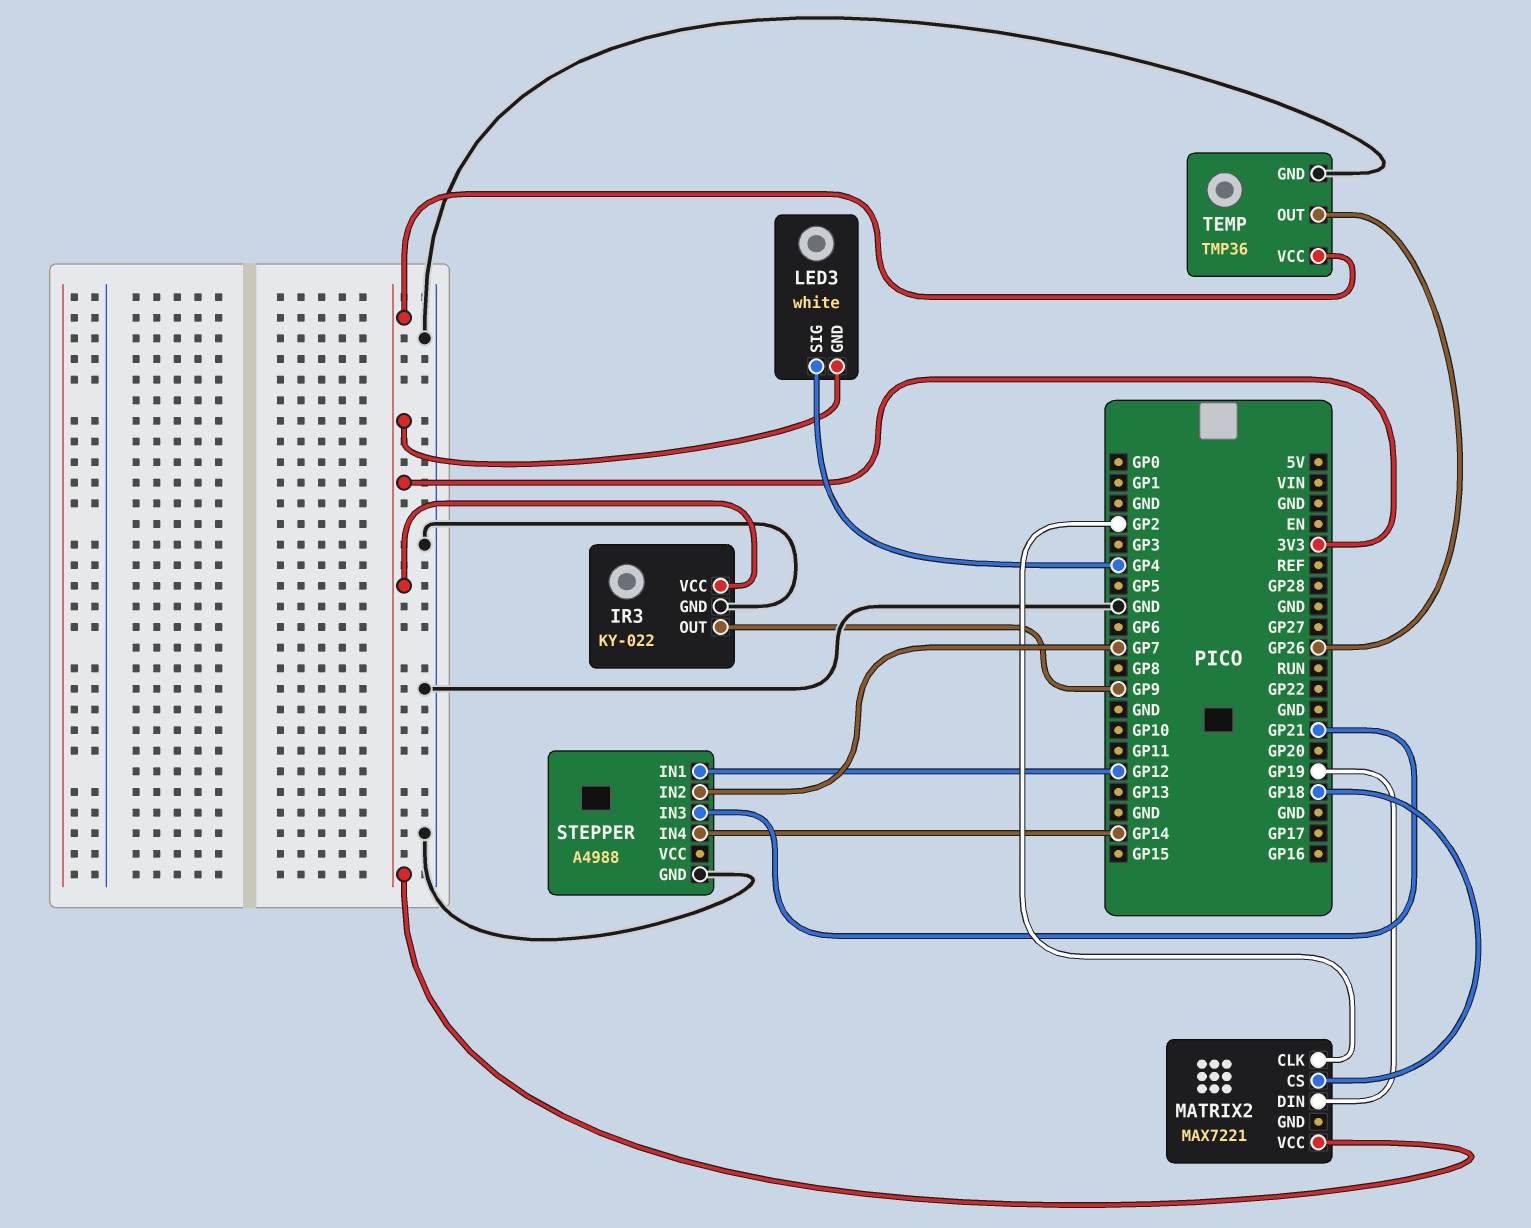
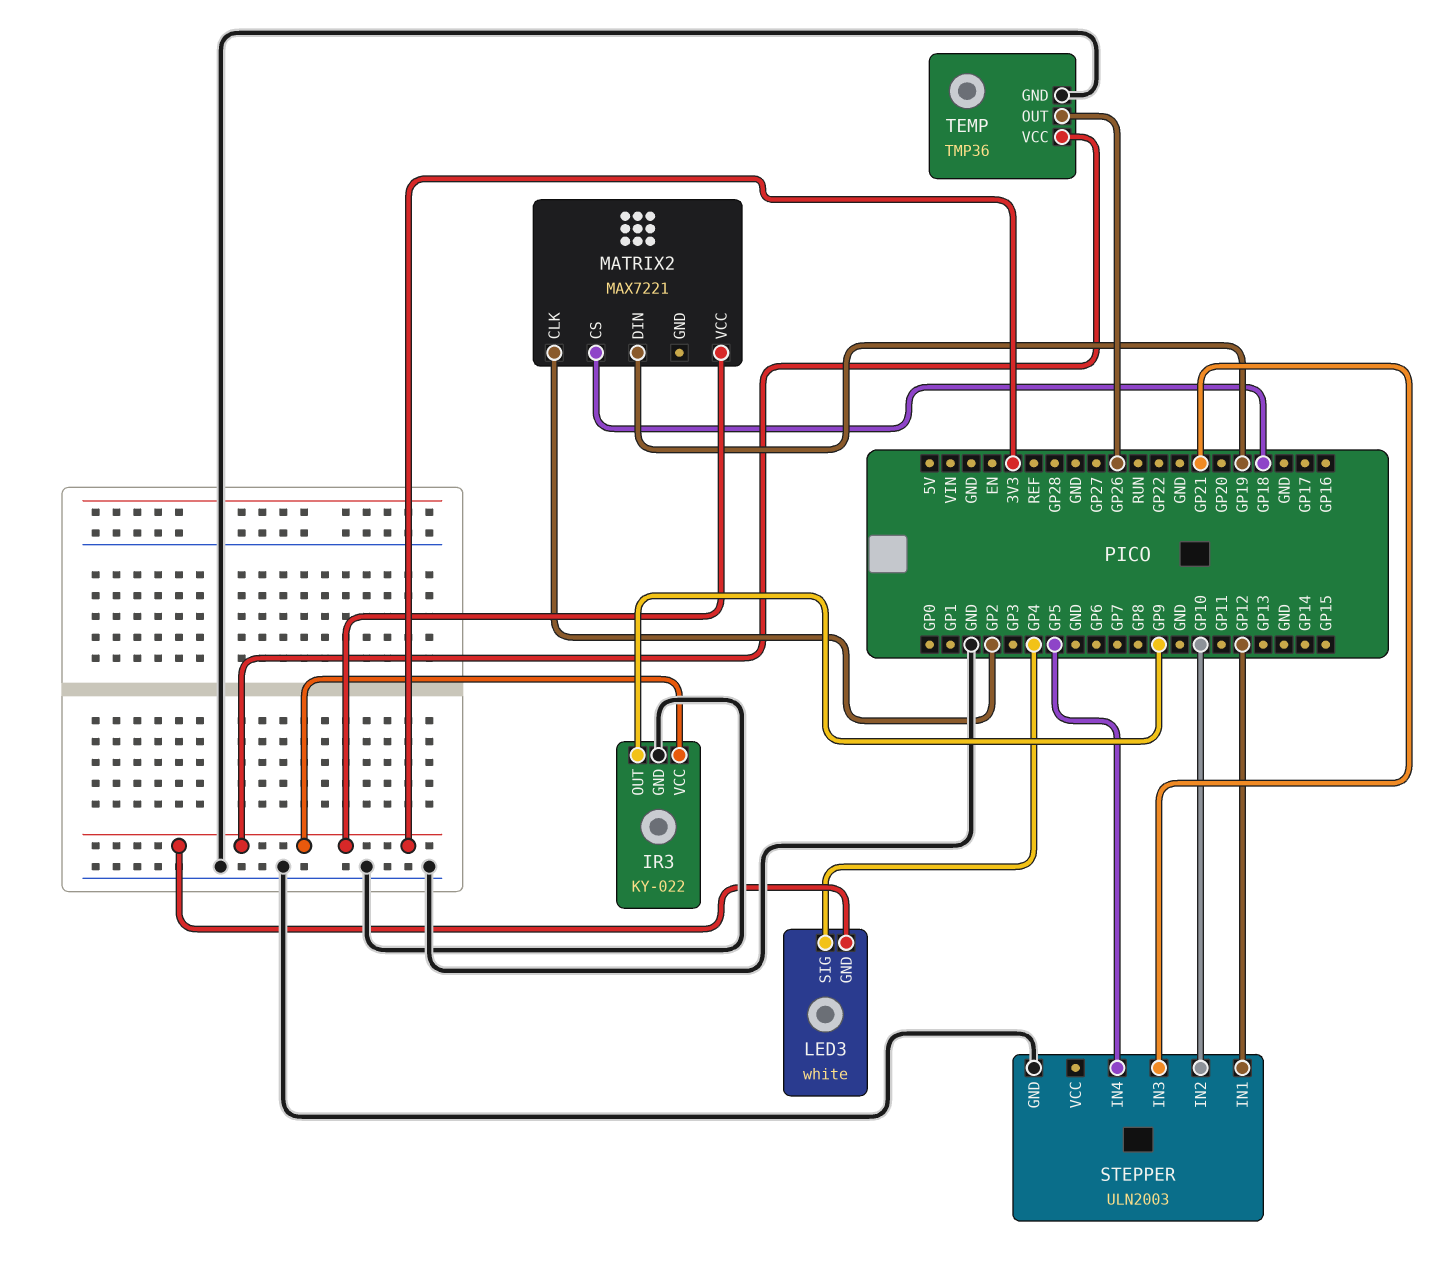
STEPPER: A4988 -> ULN2003
STEPPER pin IN2: GP7 -> GP10
STEPPER pin IN4: GP14 -> GP5

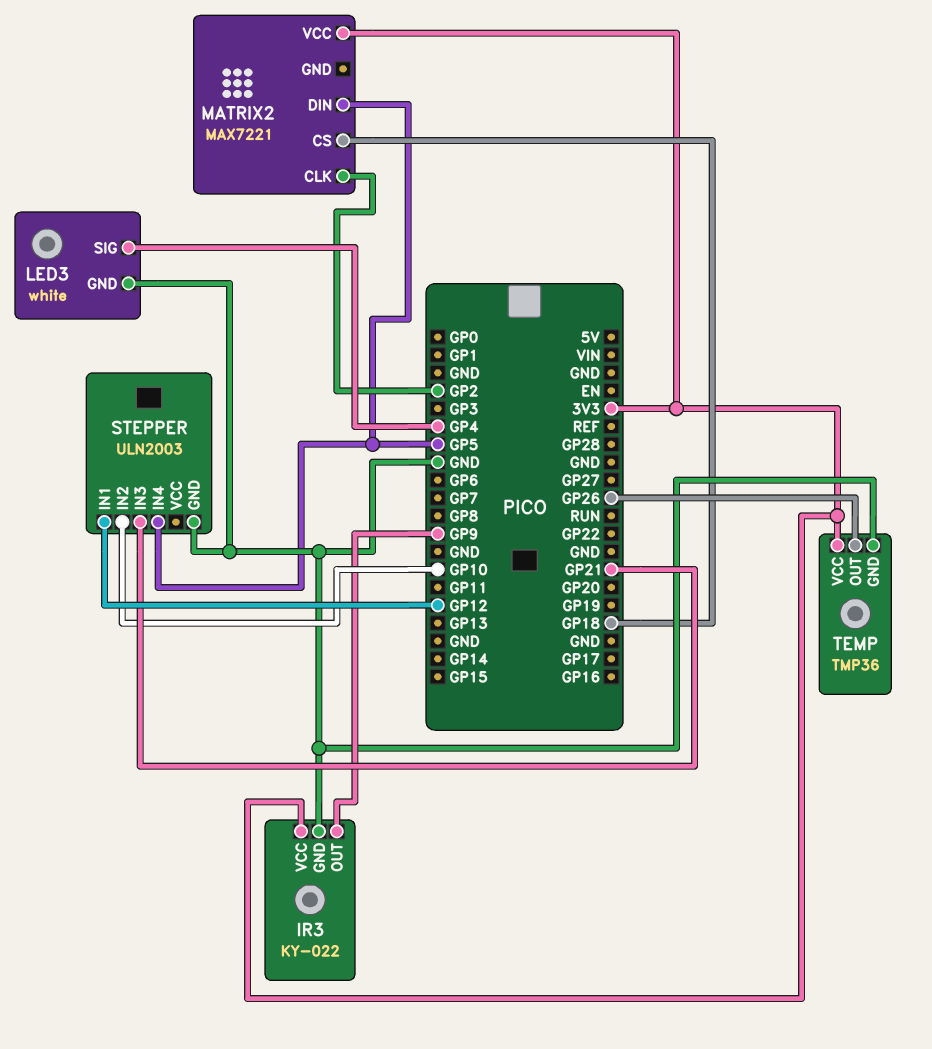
LED3 pin GND: 3V3 -> GND
MATRIX2 pin DIN: GP19 -> GP5

